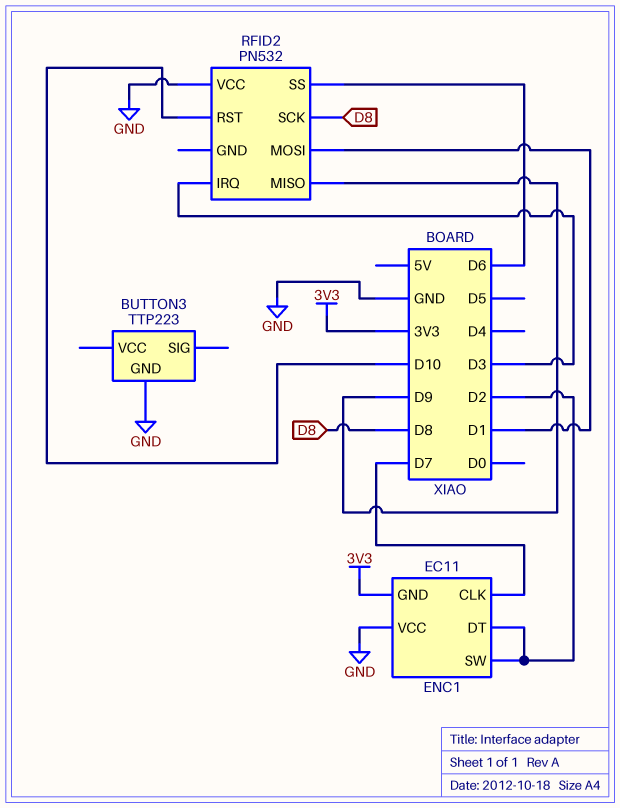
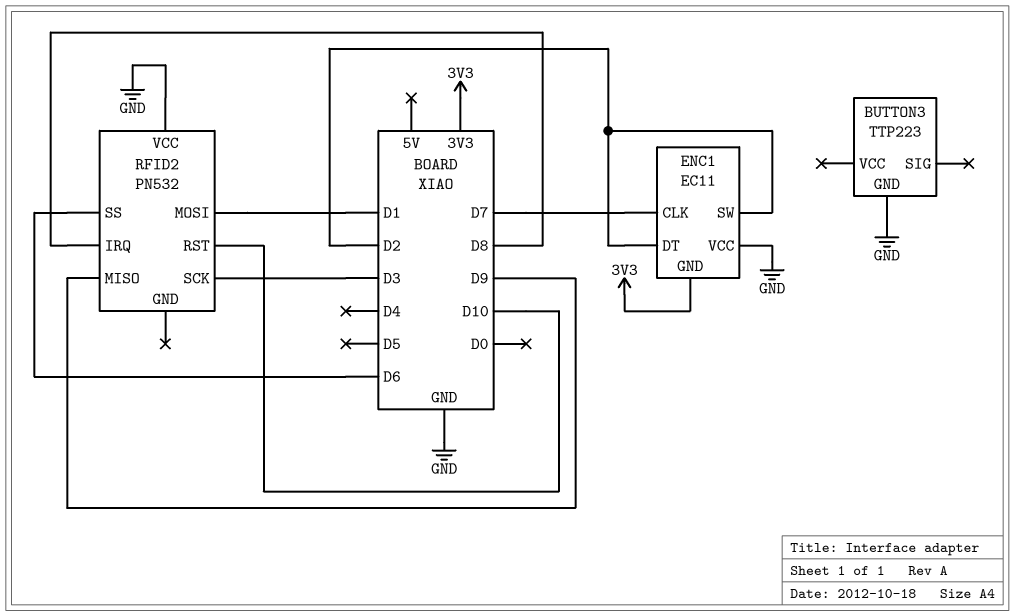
RFID2 pin IRQ: D3 -> D8
RFID2 pin SCK: D8 -> D3

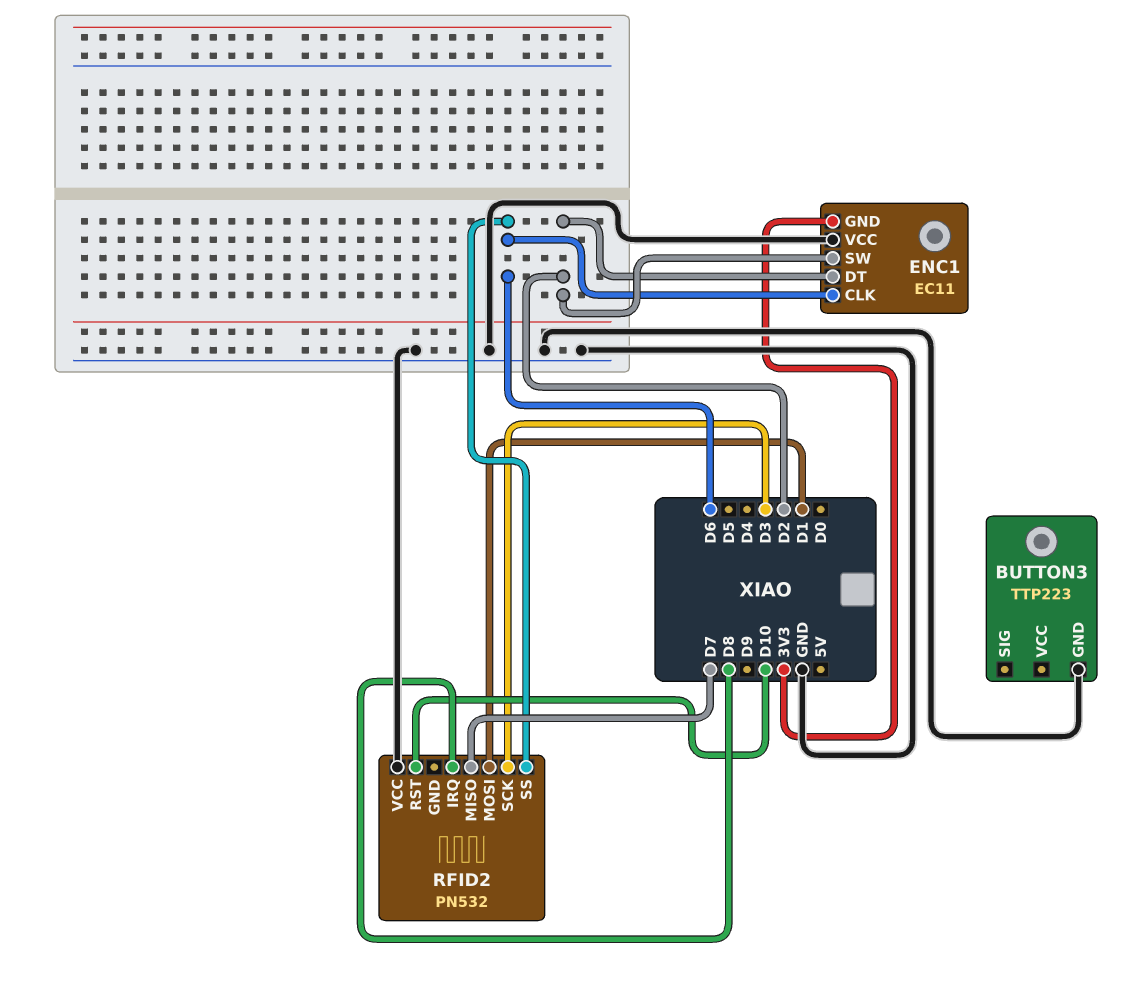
ENC1 pin CLK: D7 -> D6
RFID2 pin MISO: D9 -> D7

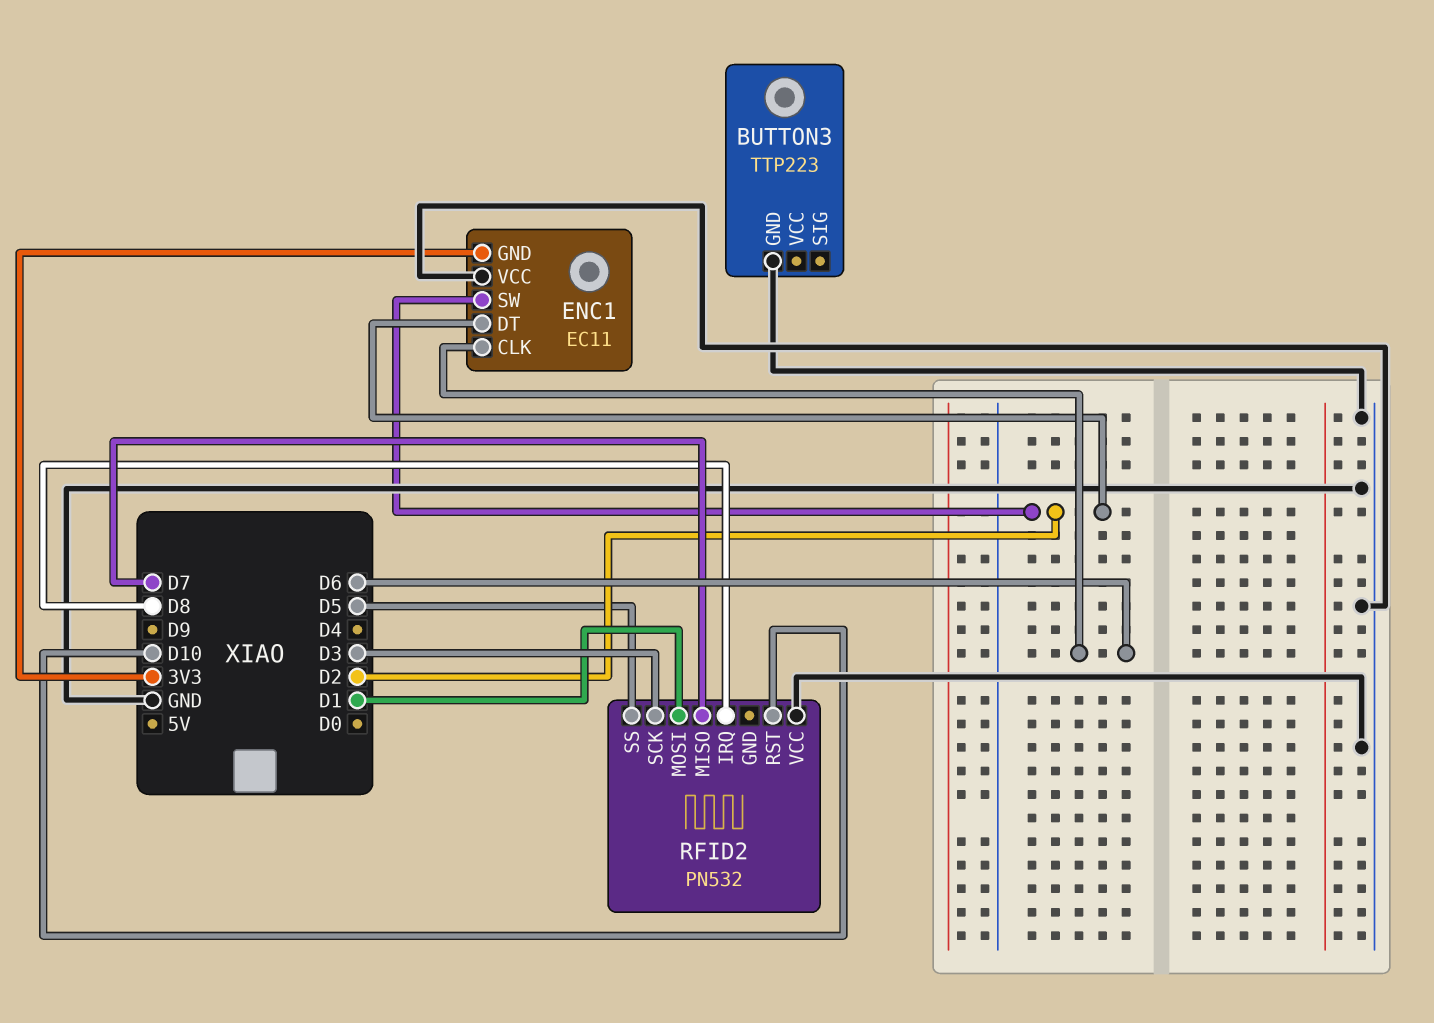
RFID2 pin SS: D6 -> D5

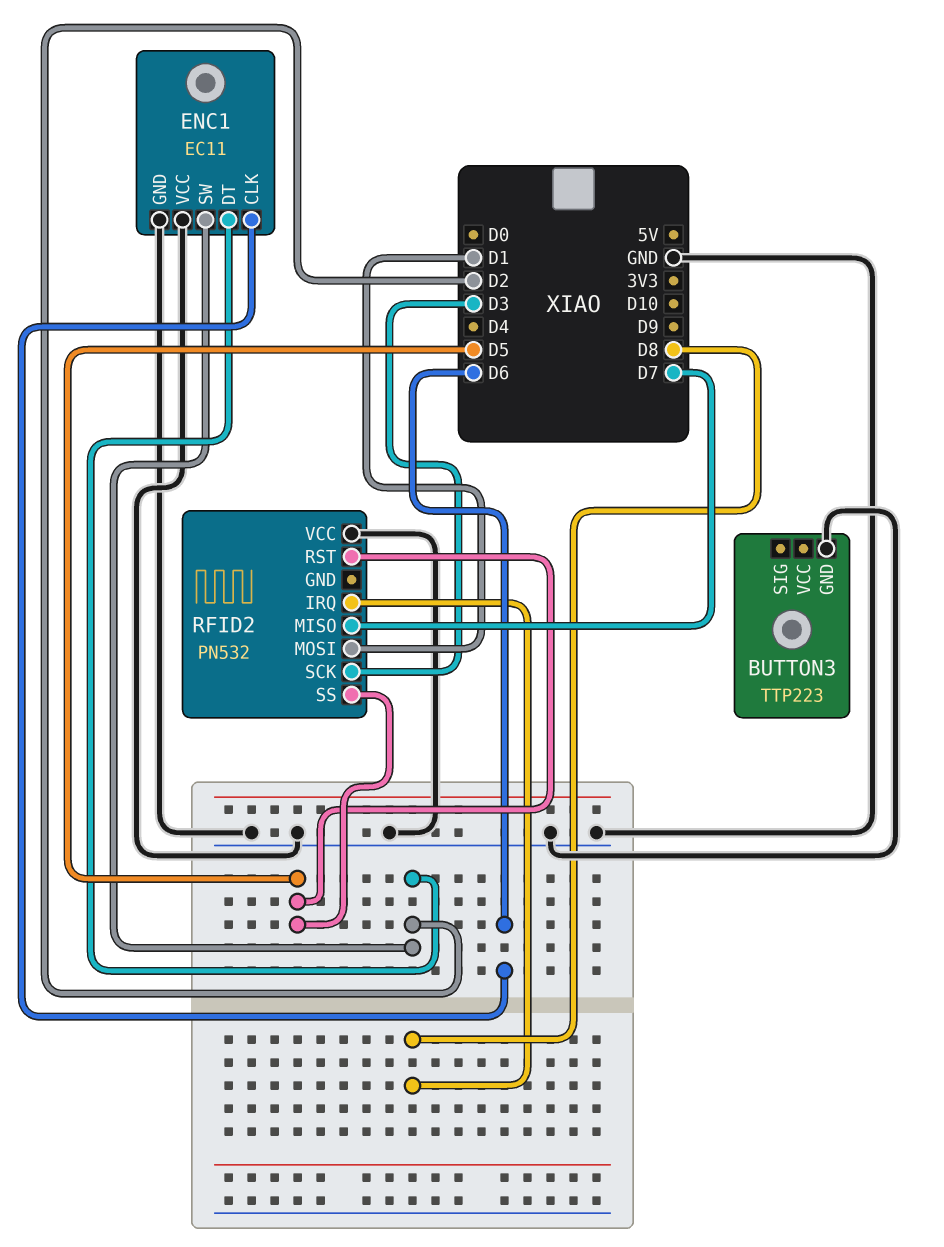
ENC1 pin GND: 3V3 -> GND
RFID2 pin RST: D10 -> D5

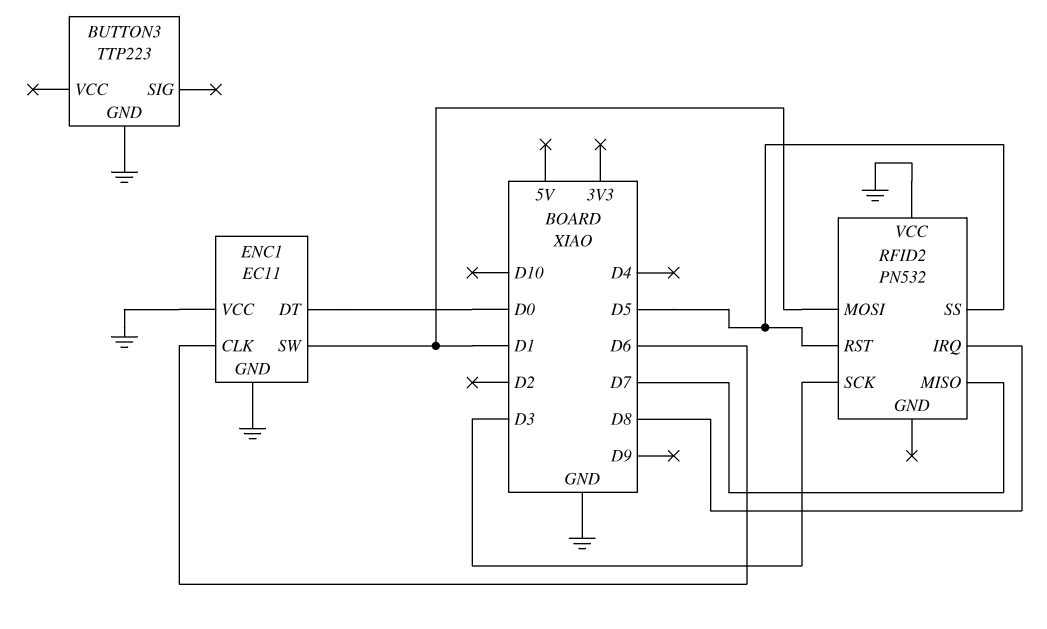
ENC1 pin DT: D2 -> D0
ENC1 pin SW: D2 -> D1

